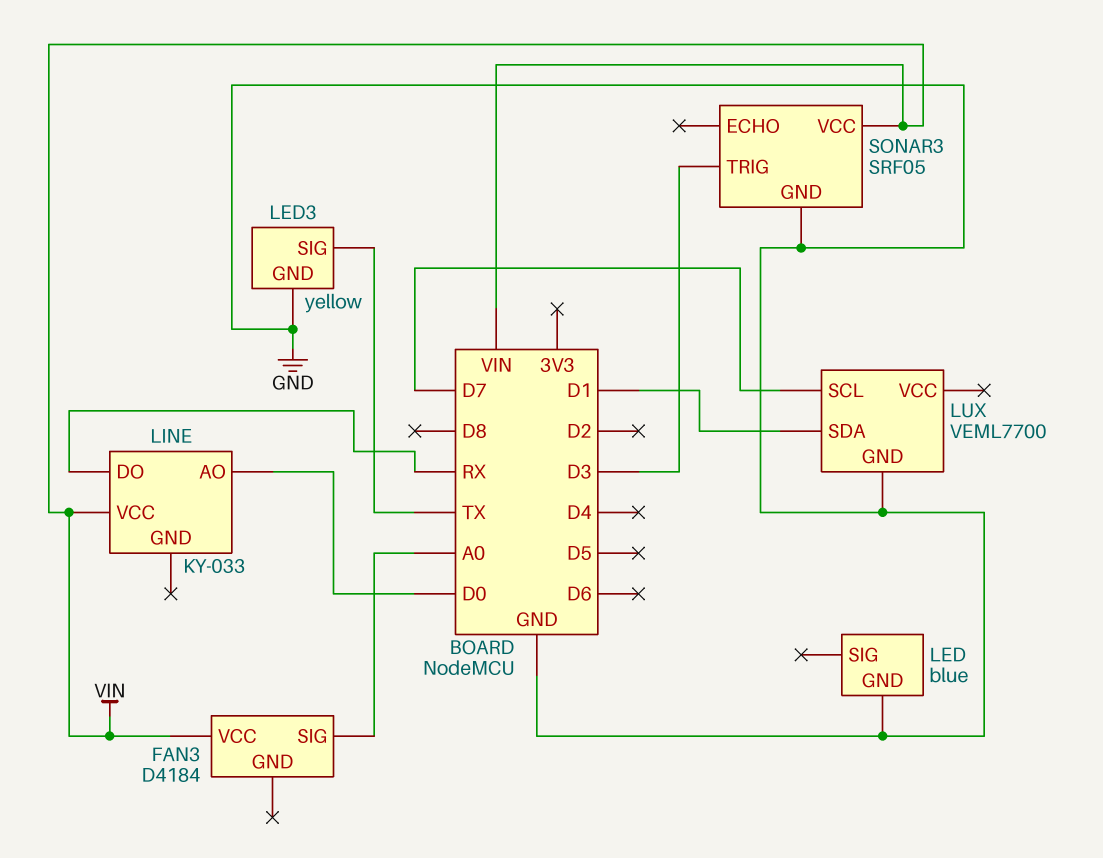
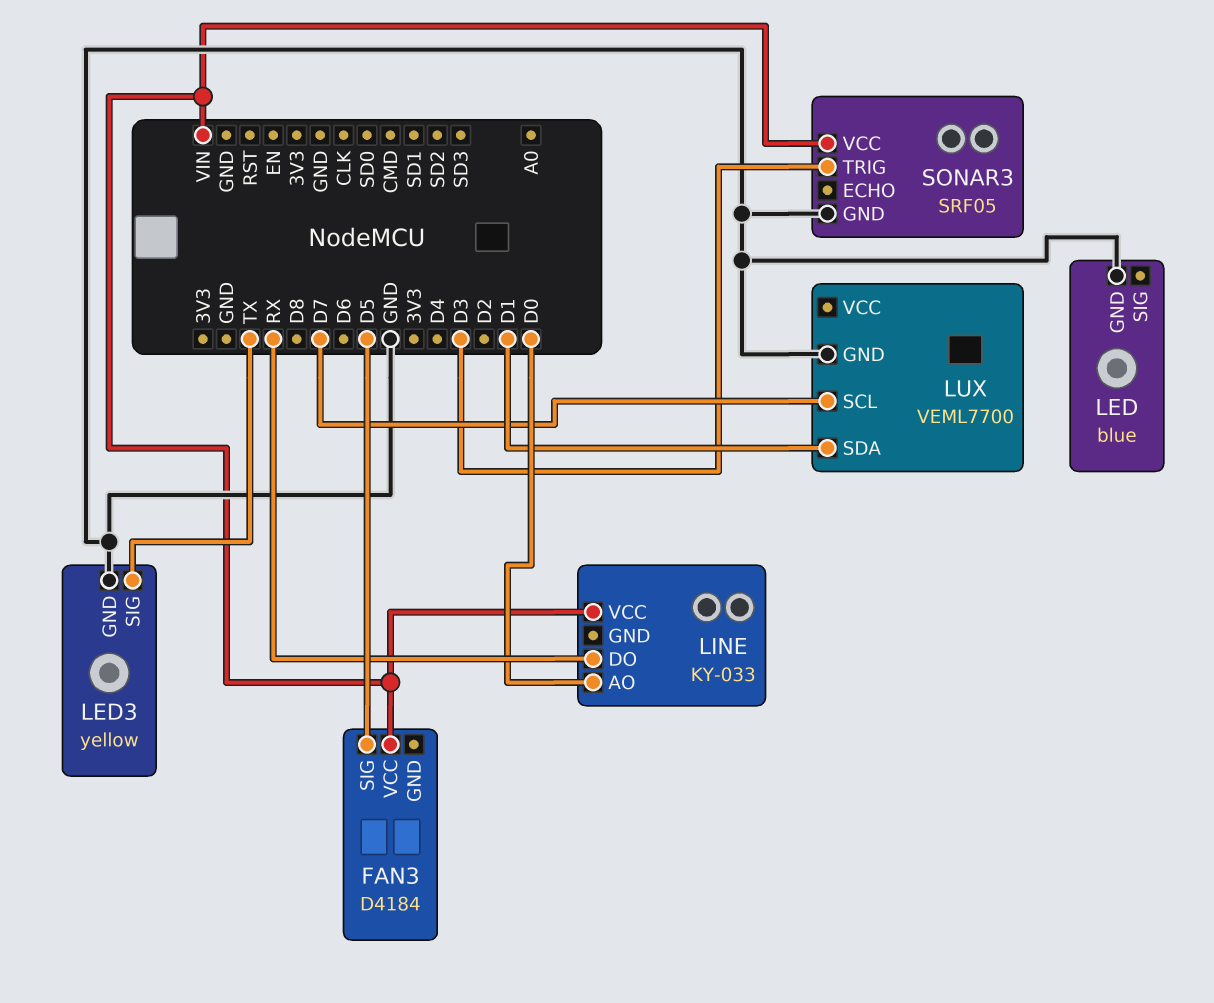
FAN3 pin SIG: A0 -> D5

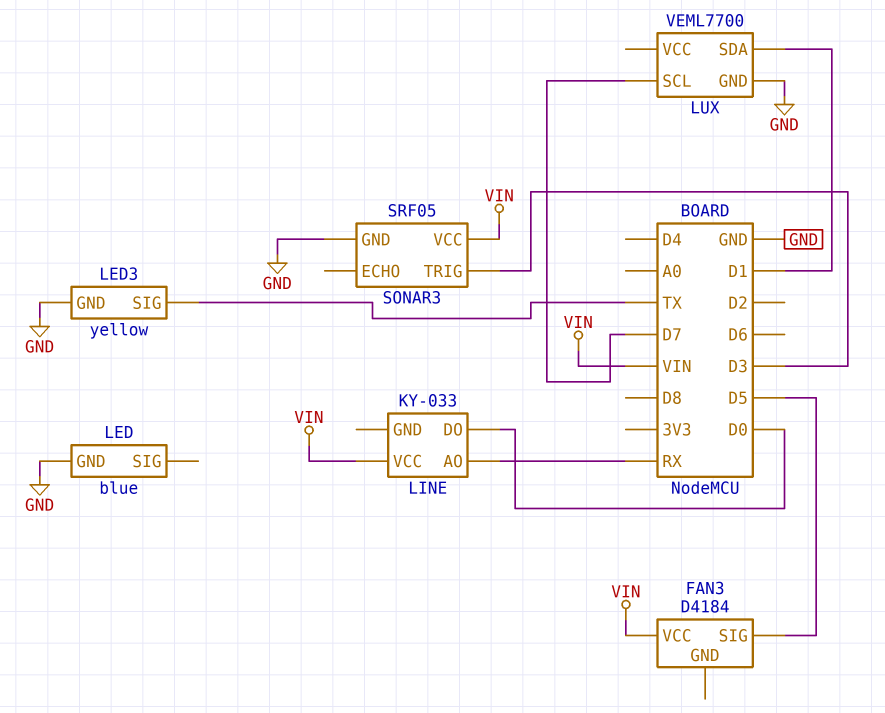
LINE pin AO: D0 -> RX
LINE pin DO: RX -> D0

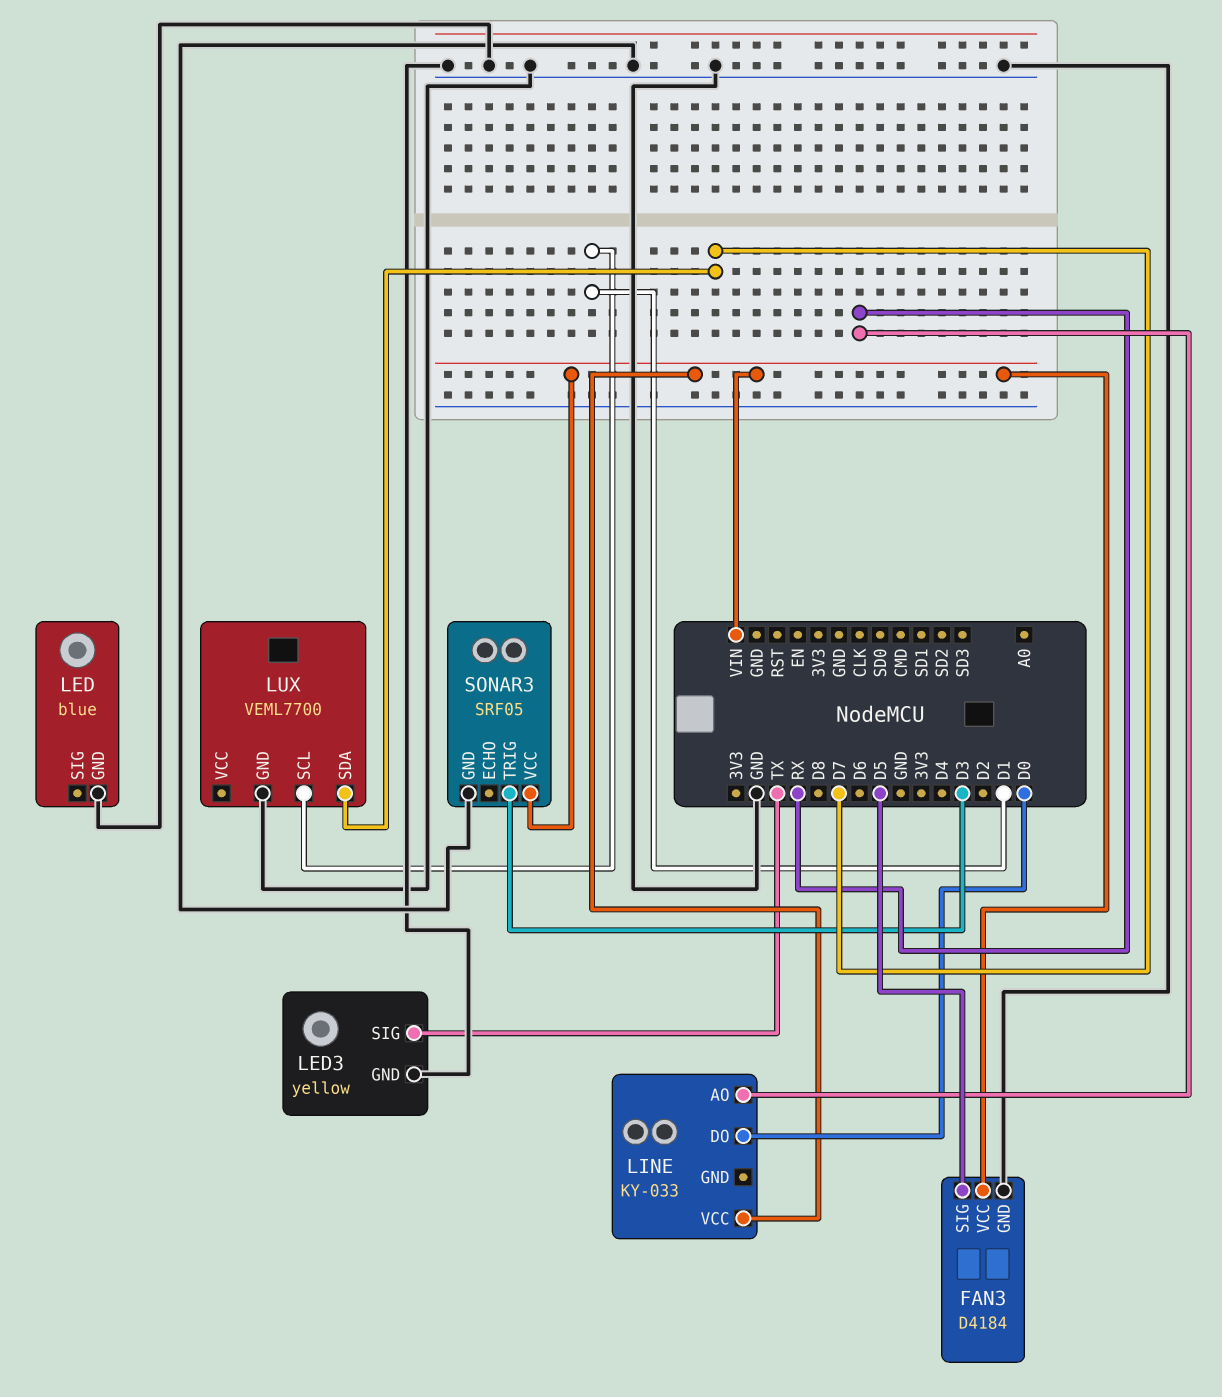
FAN3 pin GND: none -> GND
LUX pin SCL: D7 -> D1
LUX pin SDA: D1 -> D7

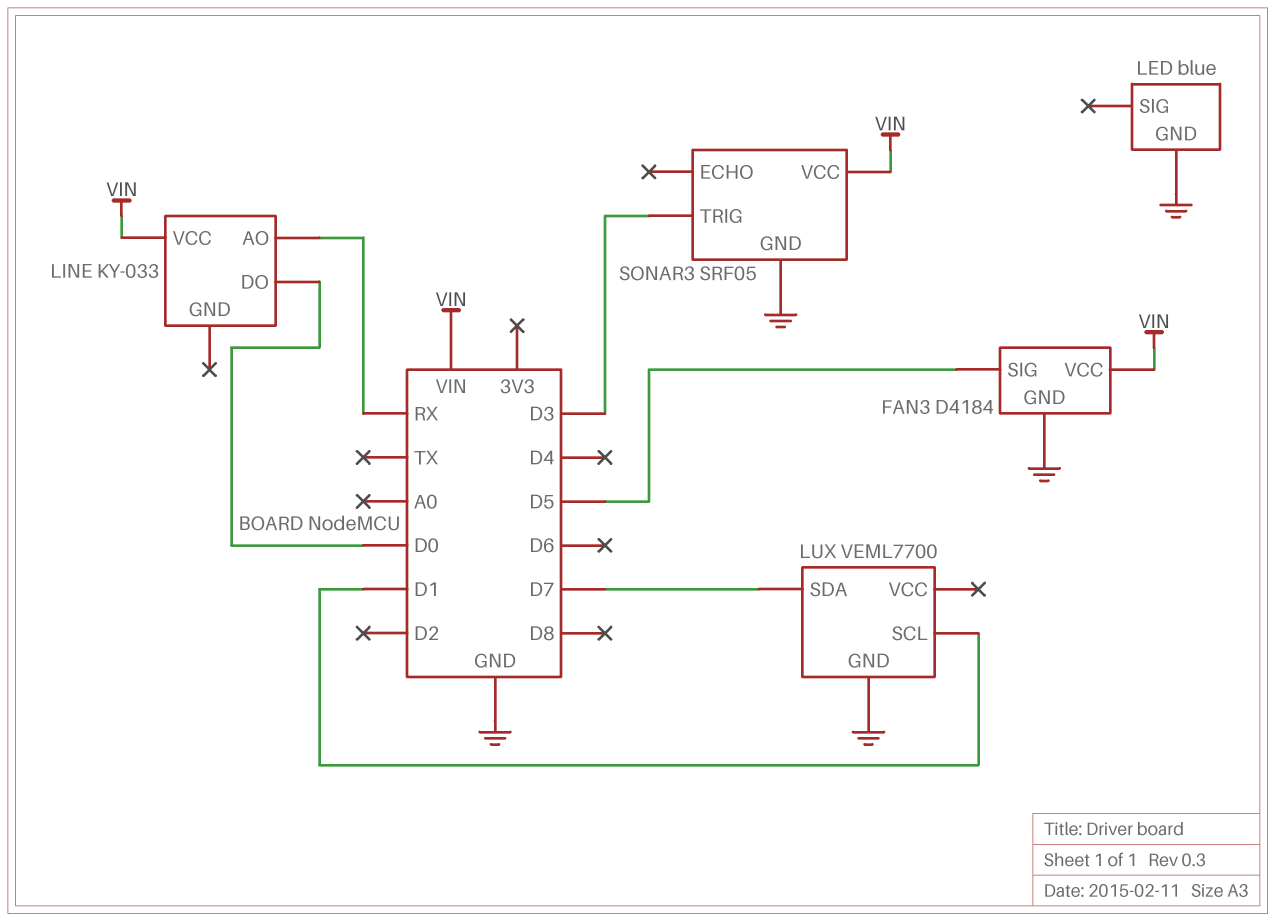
LED3: yellow -> none
LED3 pin GND: GND -> none
LED3 pin SIG: TX -> none

